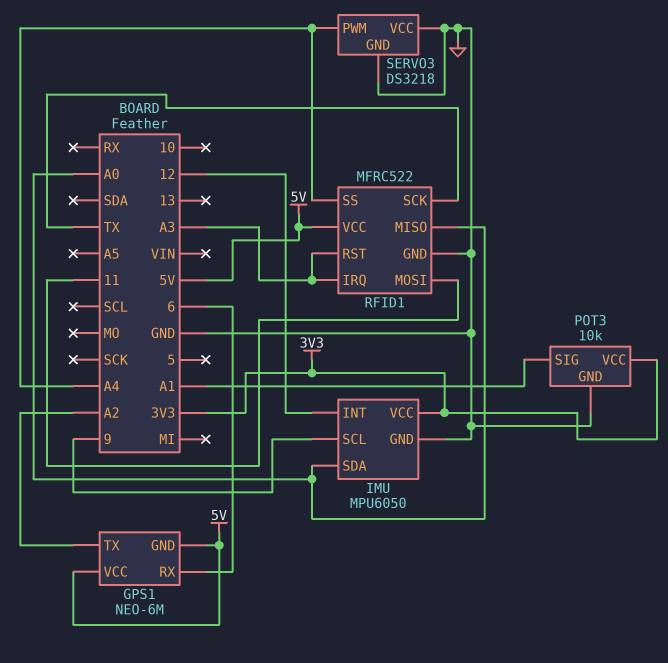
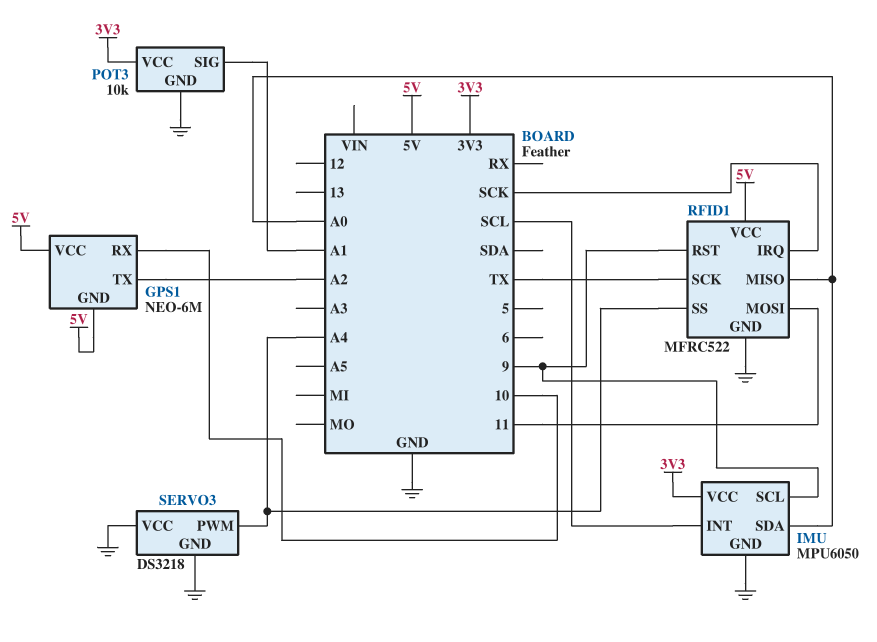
GPS1 pin RX: 6 -> 10
IMU pin INT: 12 -> SCL
RFID1 pin IRQ: A3 -> SCK
RFID1 pin RST: A3 -> 9

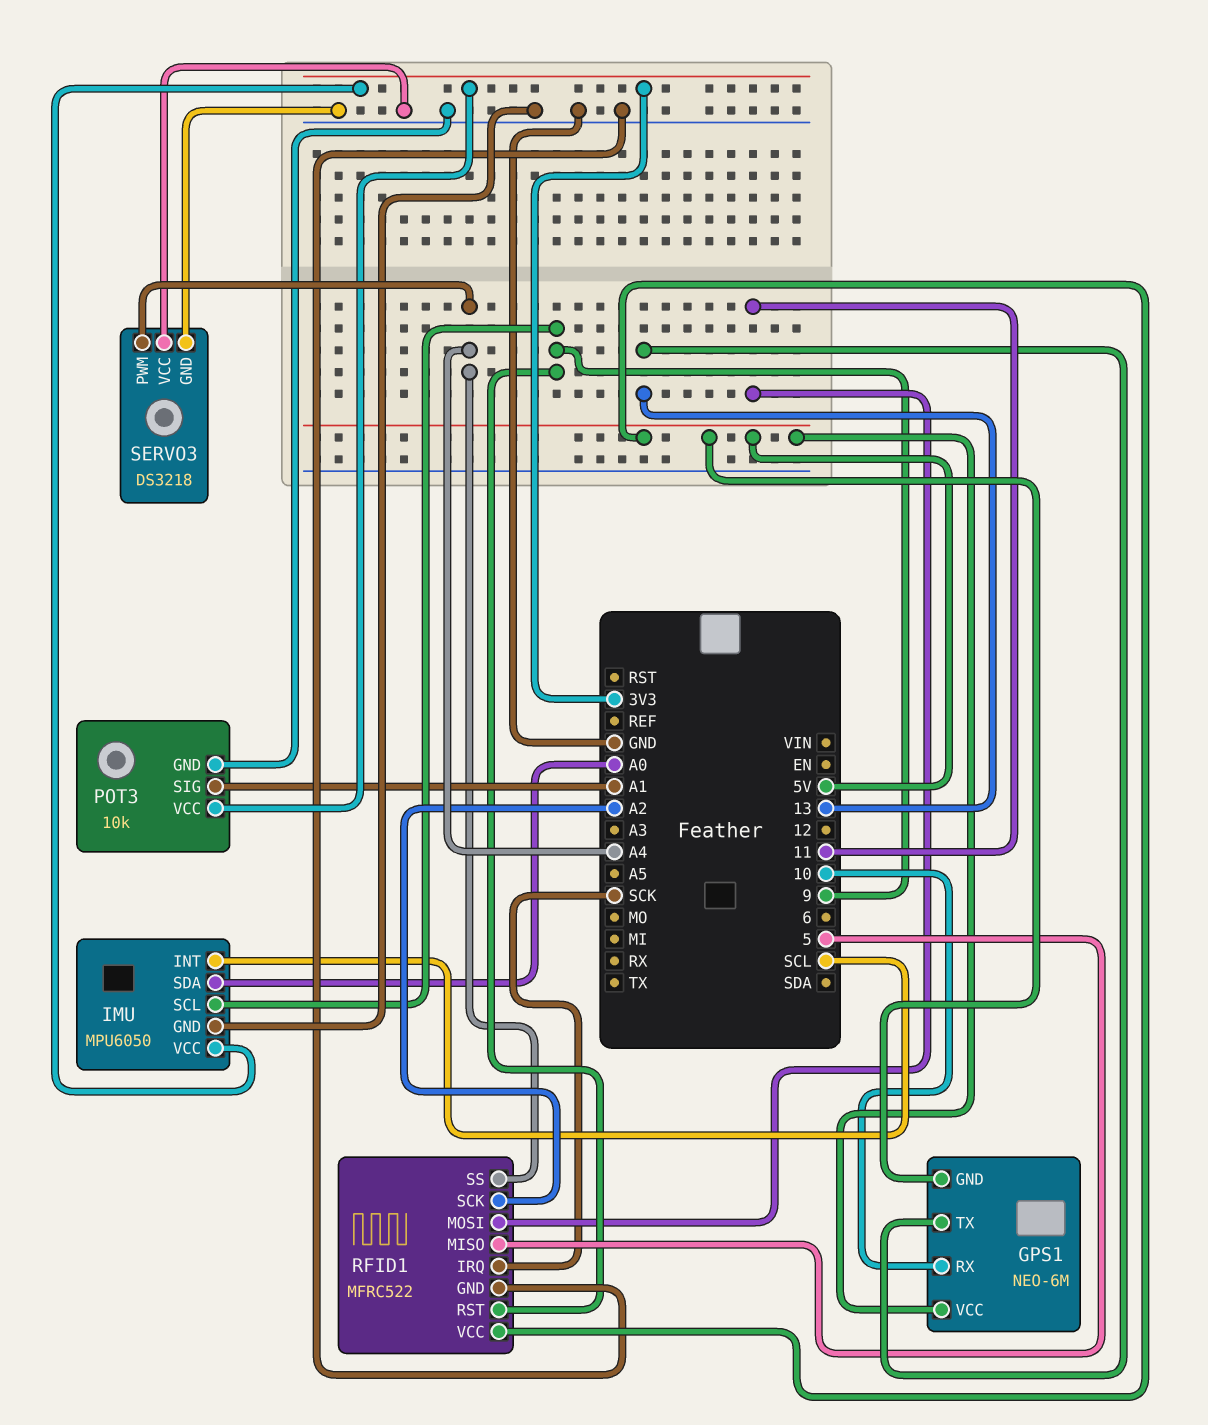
GPS1 pin TX: A2 -> 13
RFID1 pin MISO: A0 -> 5
RFID1 pin SCK: TX -> A2

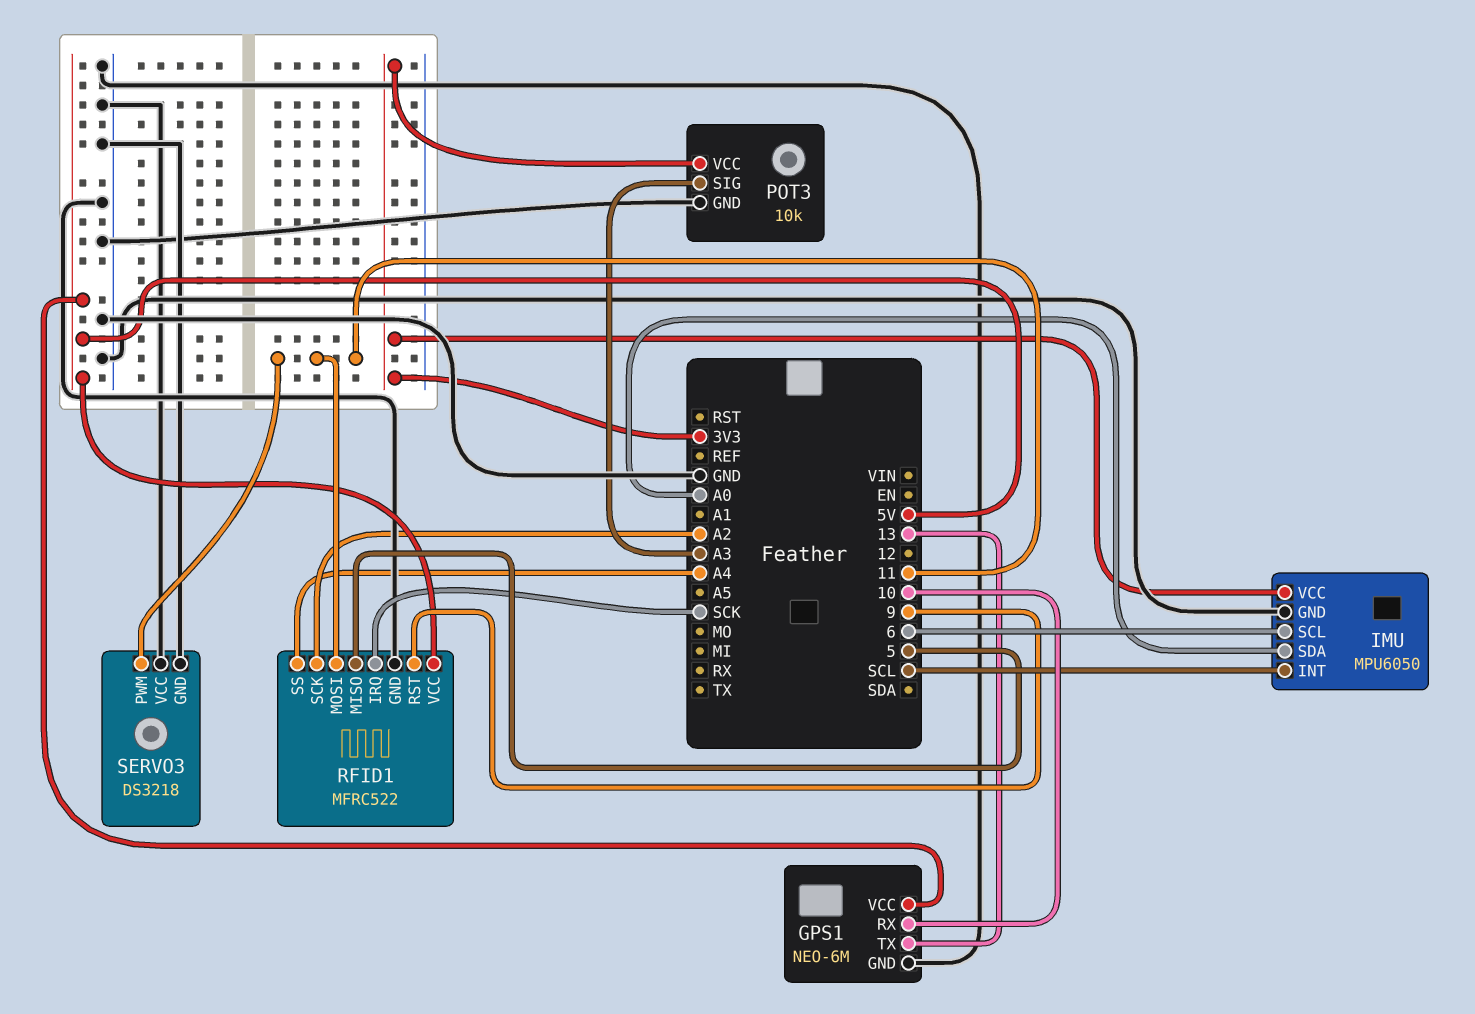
GPS1 pin GND: 5V -> GND
IMU pin SCL: 9 -> 6
POT3 pin SIG: A1 -> A3
SERVO3 pin PWM: A4 -> 11

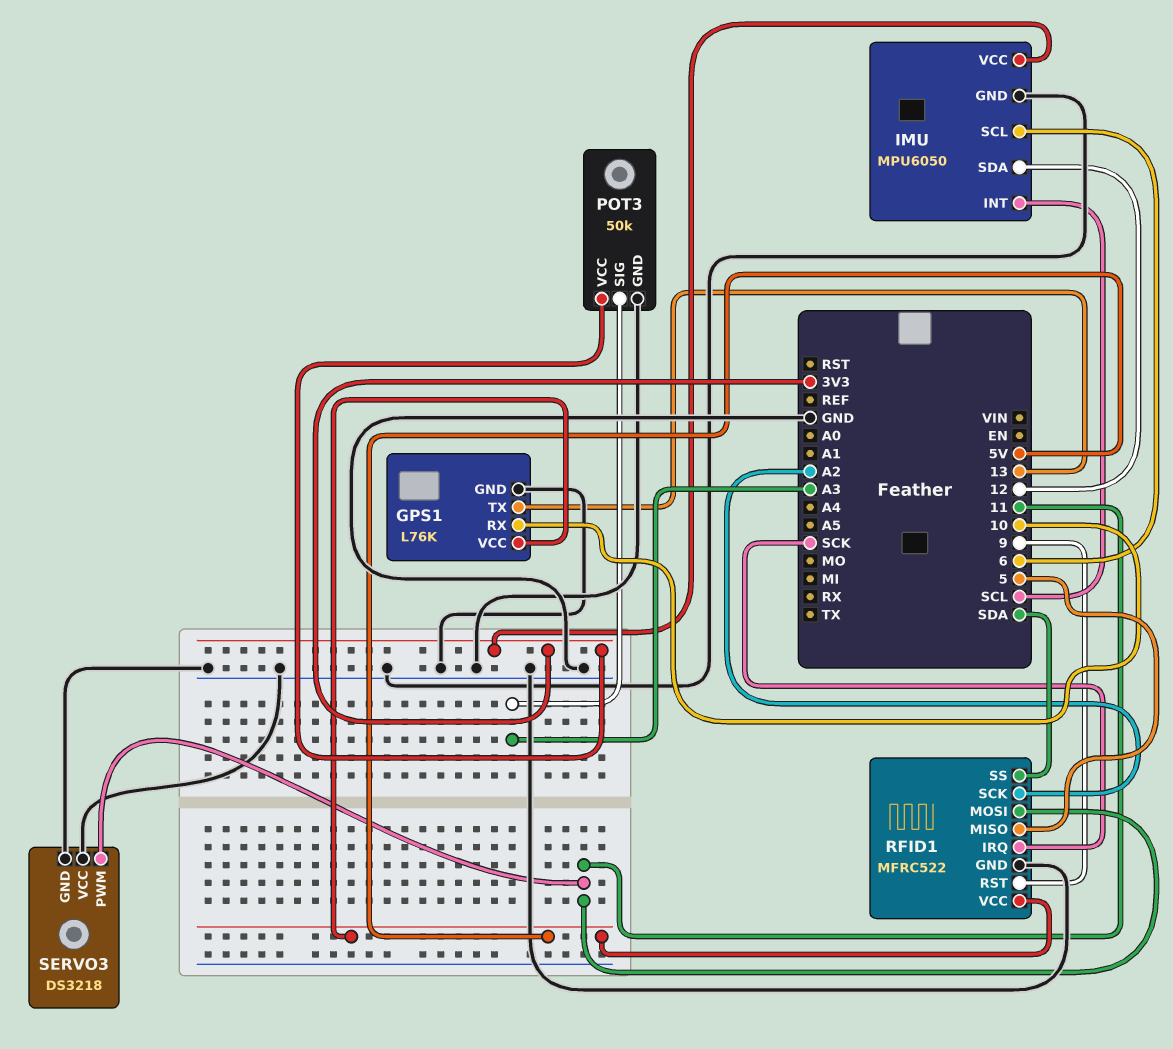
GPS1: NEO-6M -> L76K
IMU pin SDA: A0 -> 12
POT3: 10k -> 50k
RFID1 pin SS: A4 -> SDA

